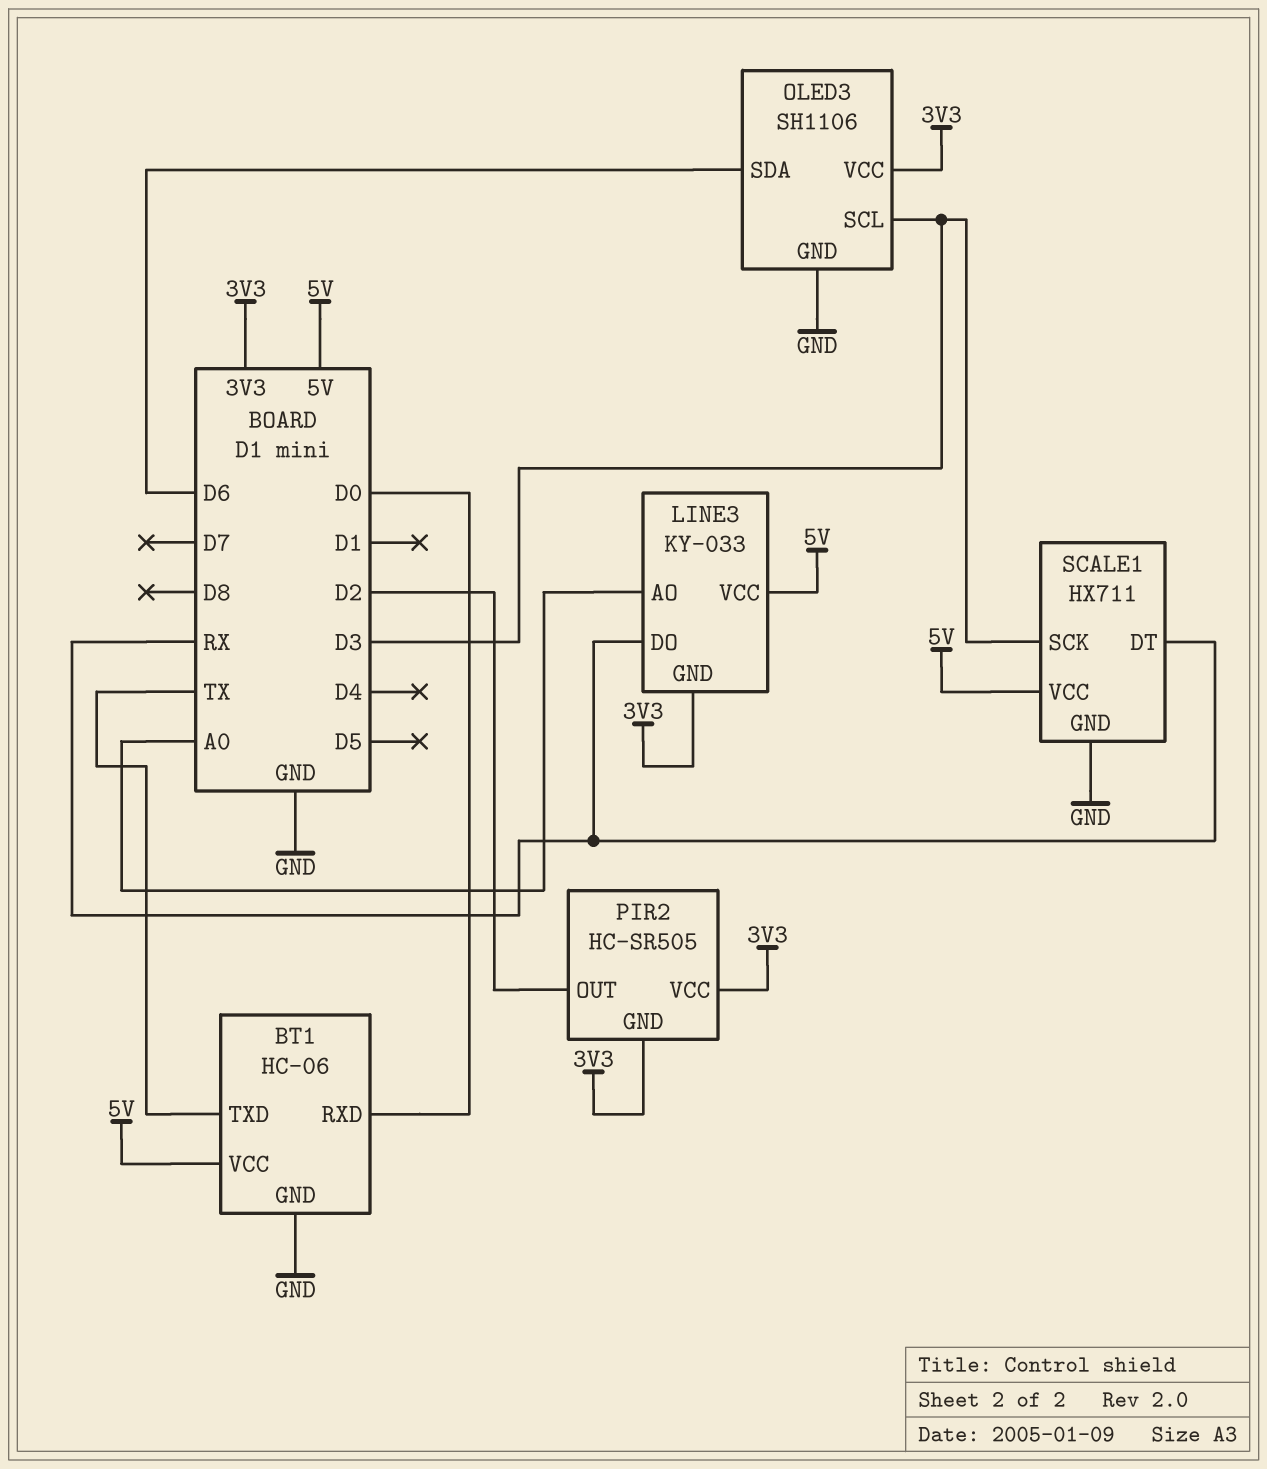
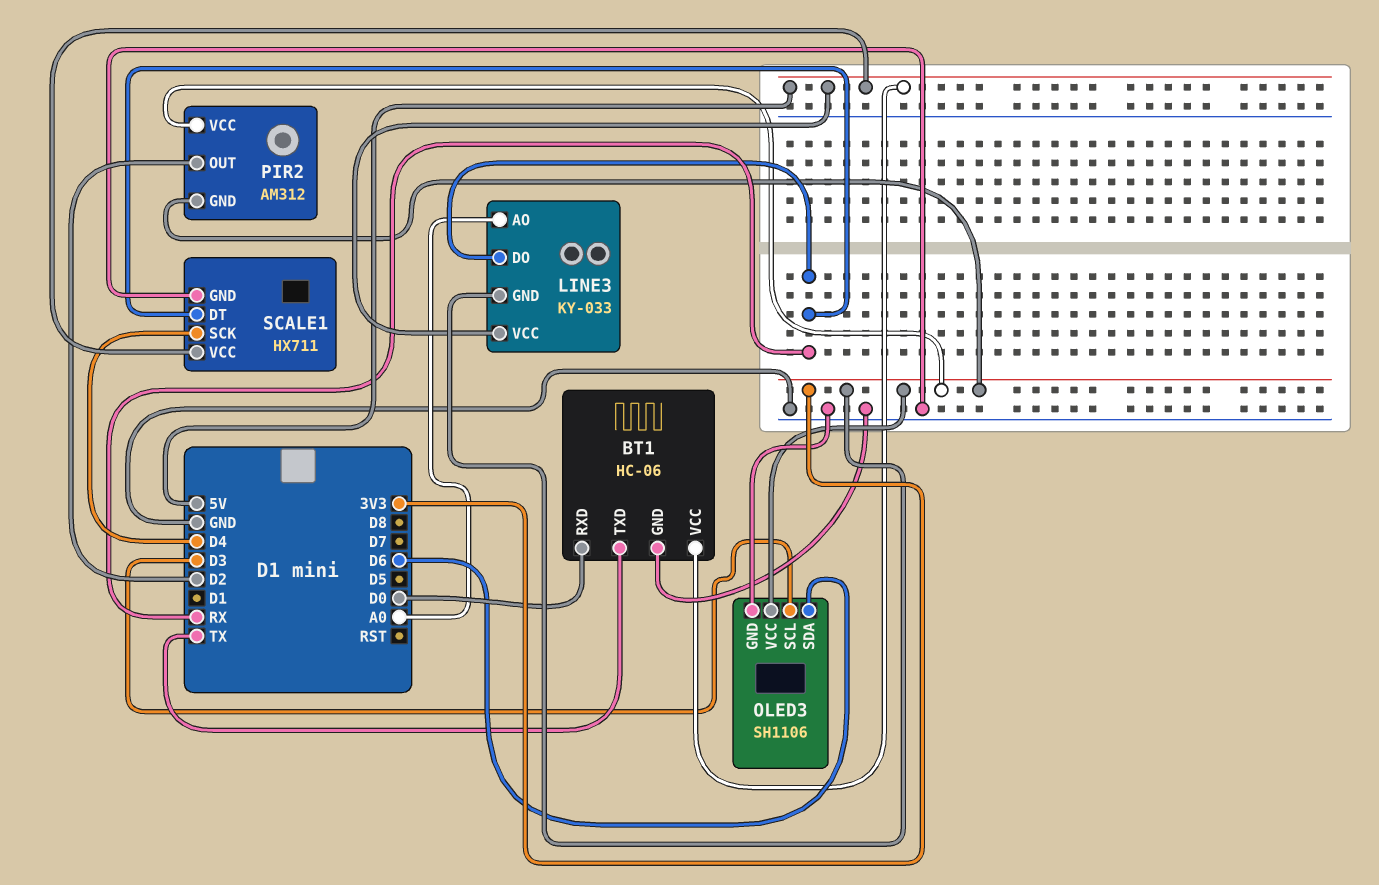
PIR2: HC-SR505 -> AM312
SCALE1 pin SCK: D3 -> D4

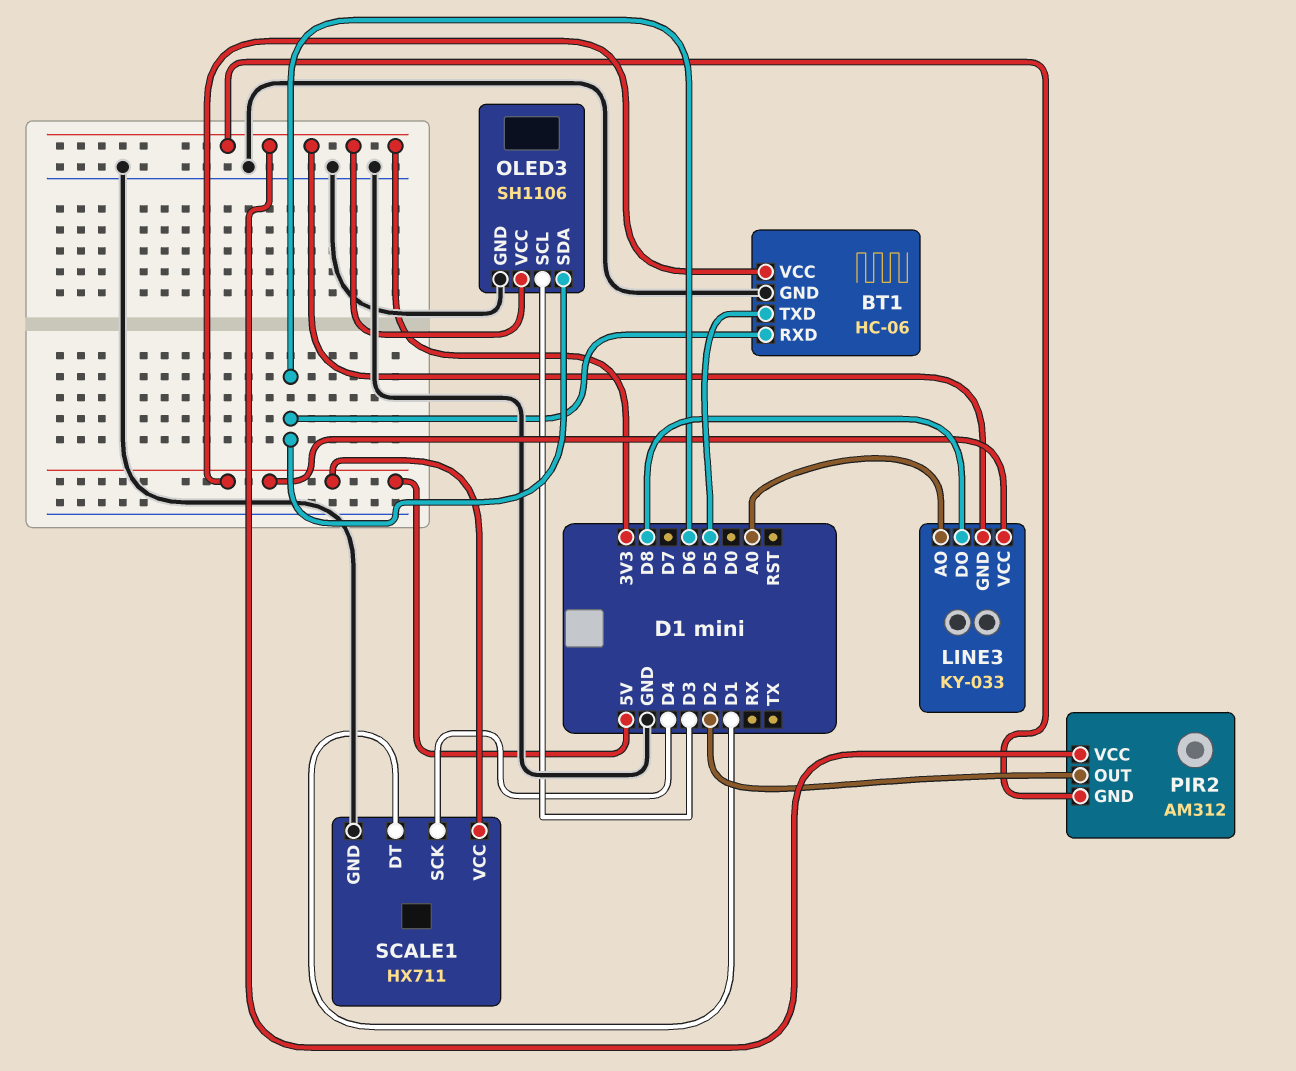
BT1 pin RXD: D0 -> D6
BT1 pin TXD: TX -> D5
LINE3 pin DO: RX -> D8
SCALE1 pin DT: RX -> D1

